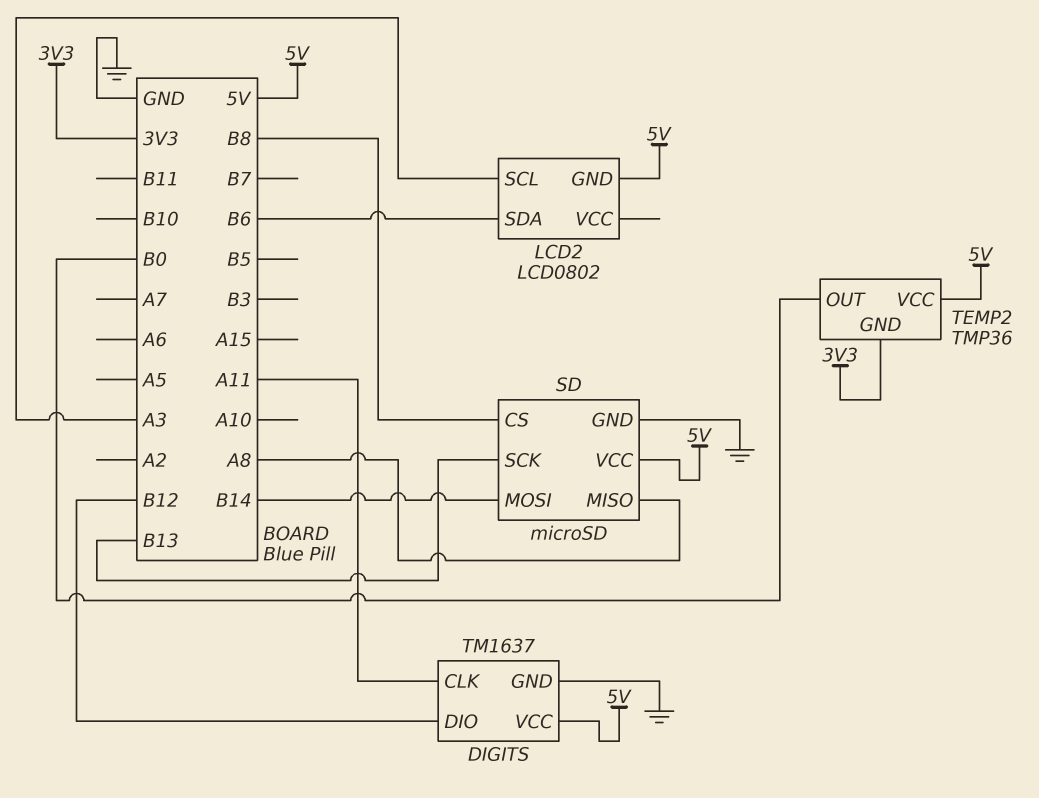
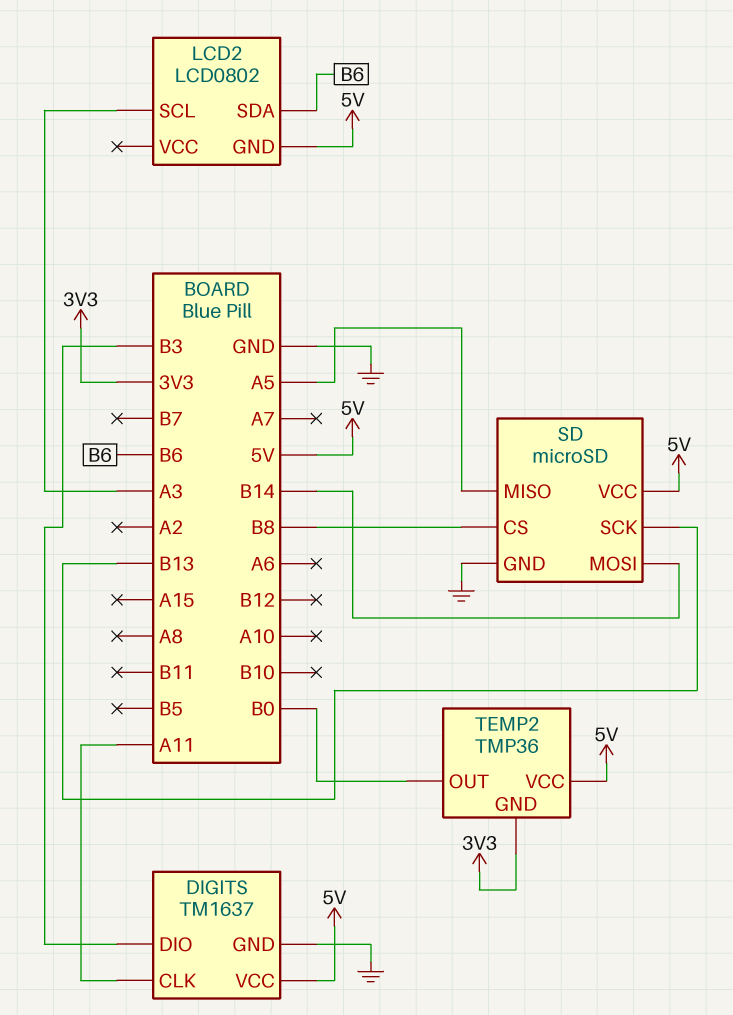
DIGITS pin DIO: B12 -> B3
SD pin MISO: A8 -> A5

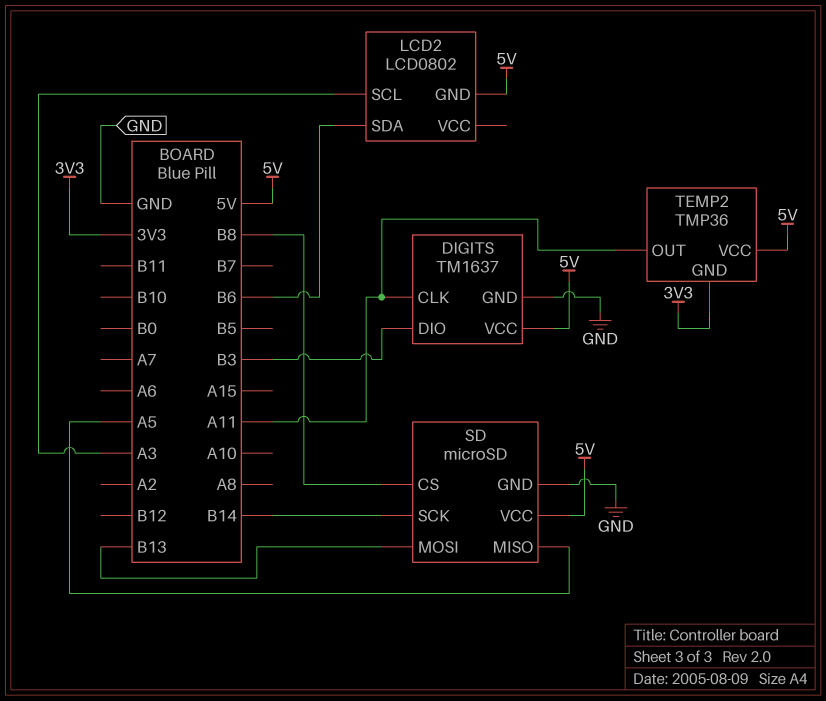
SD pin MOSI: B14 -> B13
SD pin SCK: B13 -> B14
TEMP2 pin OUT: B0 -> A11

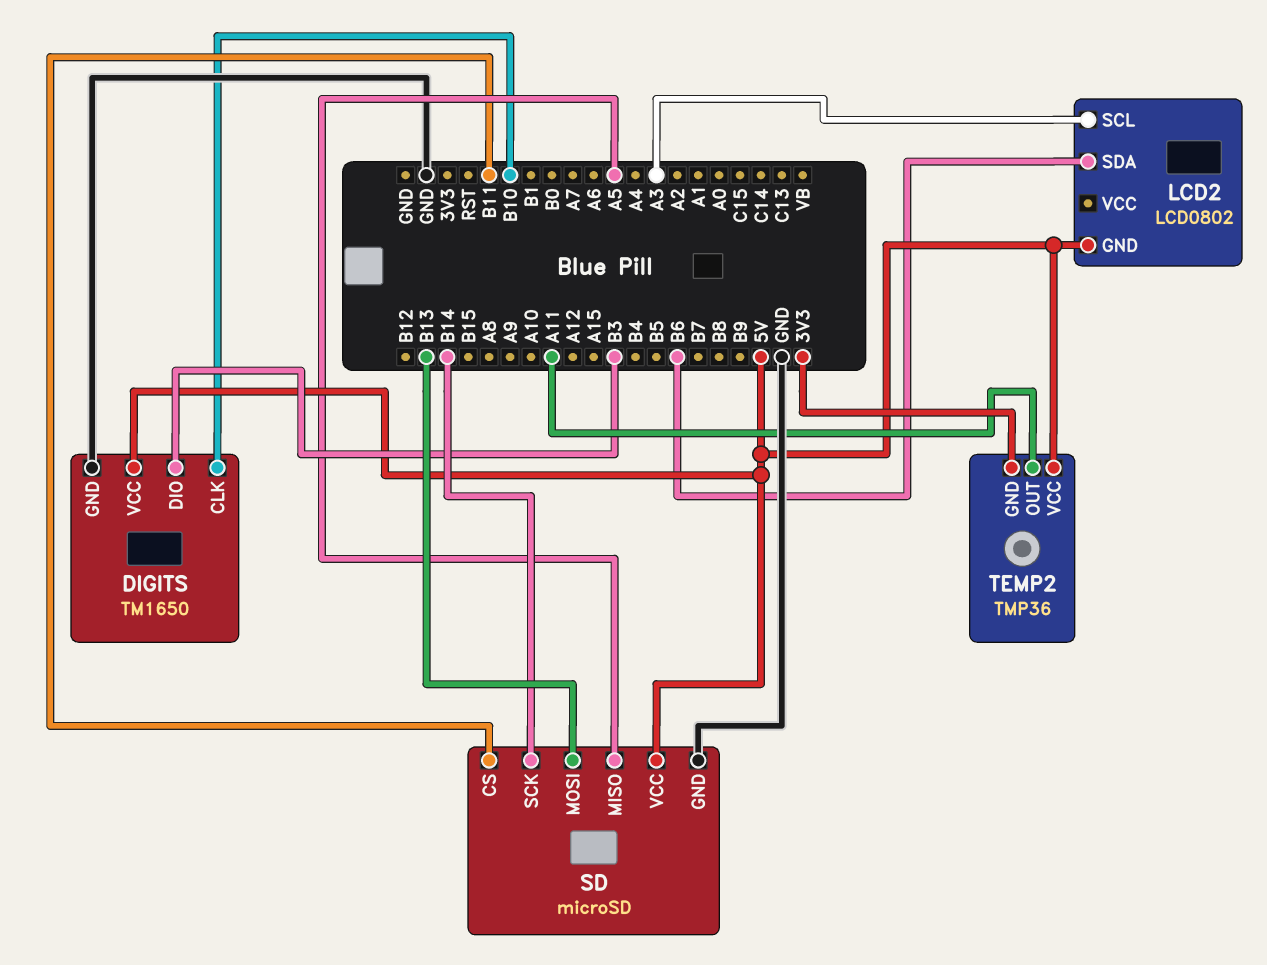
DIGITS: TM1637 -> TM1650
DIGITS pin CLK: A11 -> B10
SD pin CS: B8 -> B11

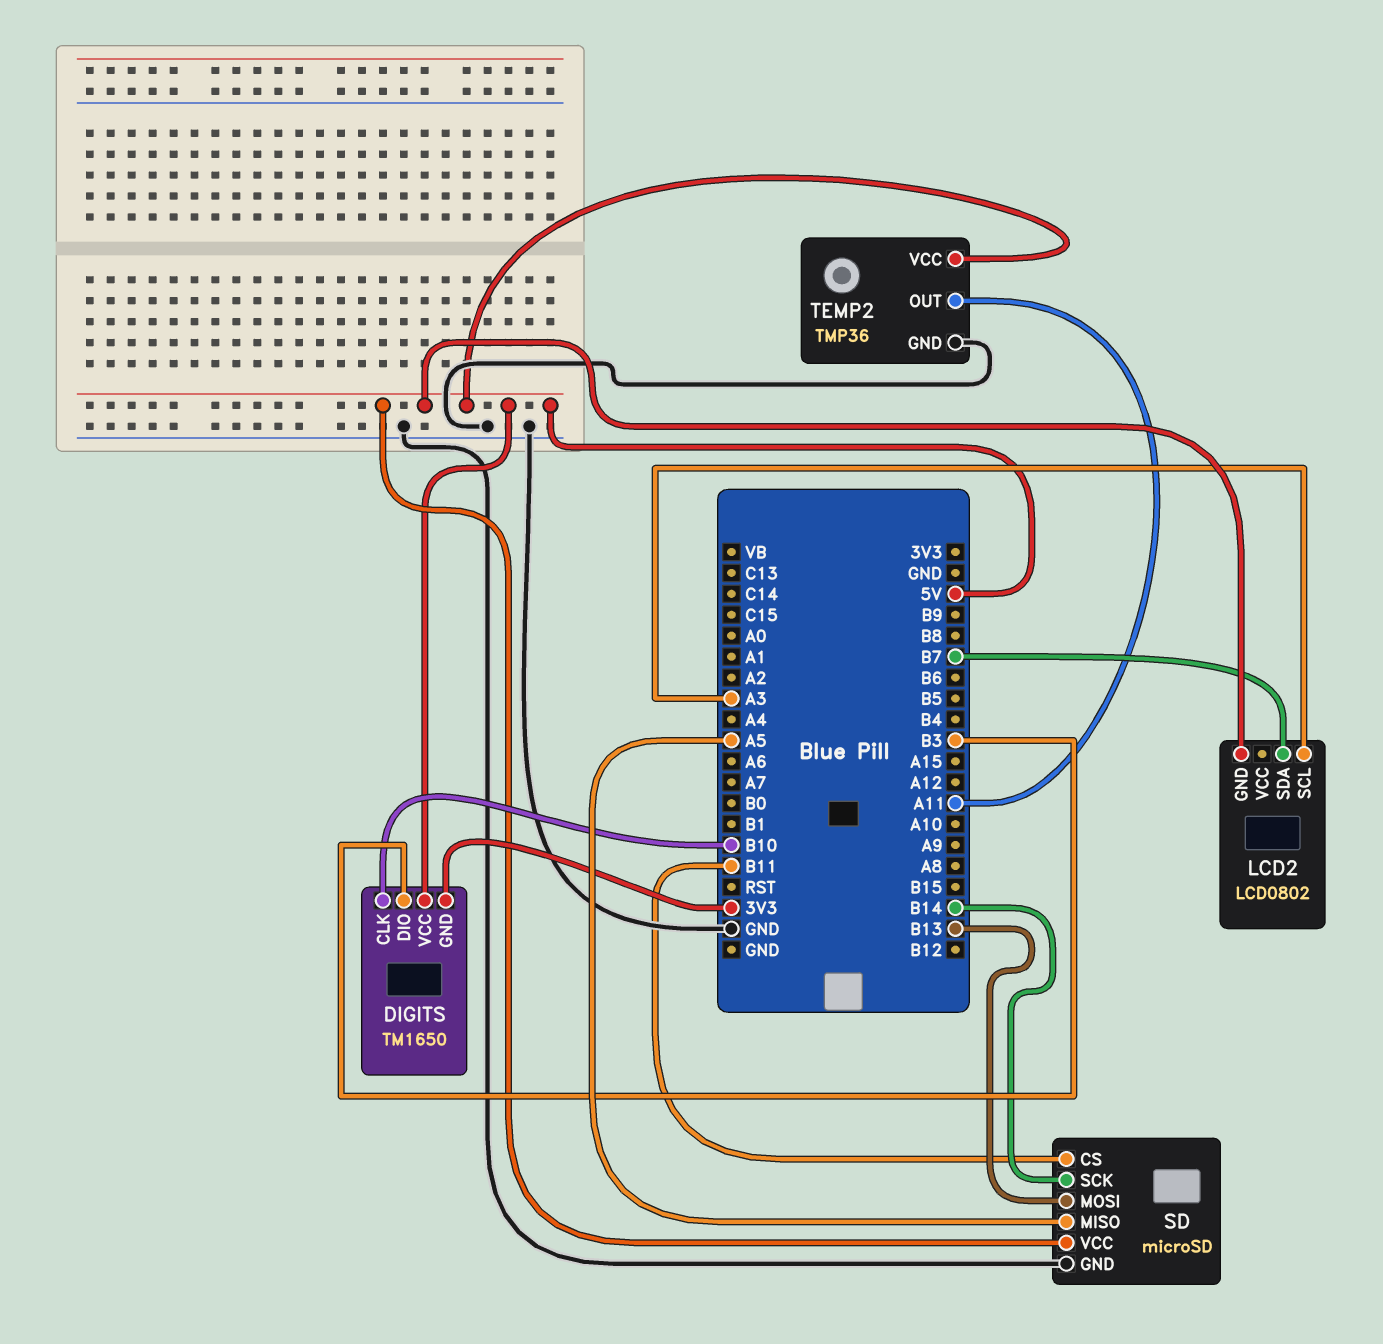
DIGITS pin GND: GND -> 3V3
LCD2 pin SDA: B6 -> B7
TEMP2 pin GND: 3V3 -> GND

